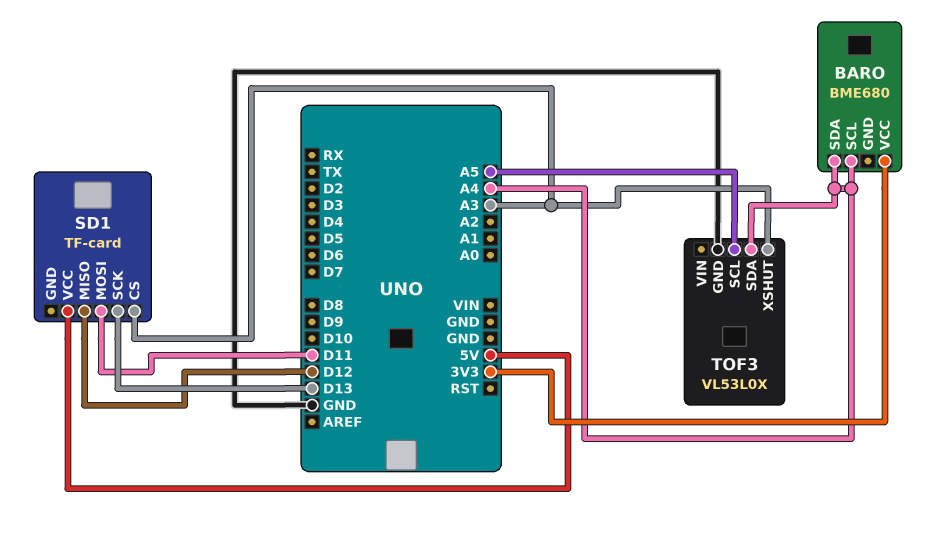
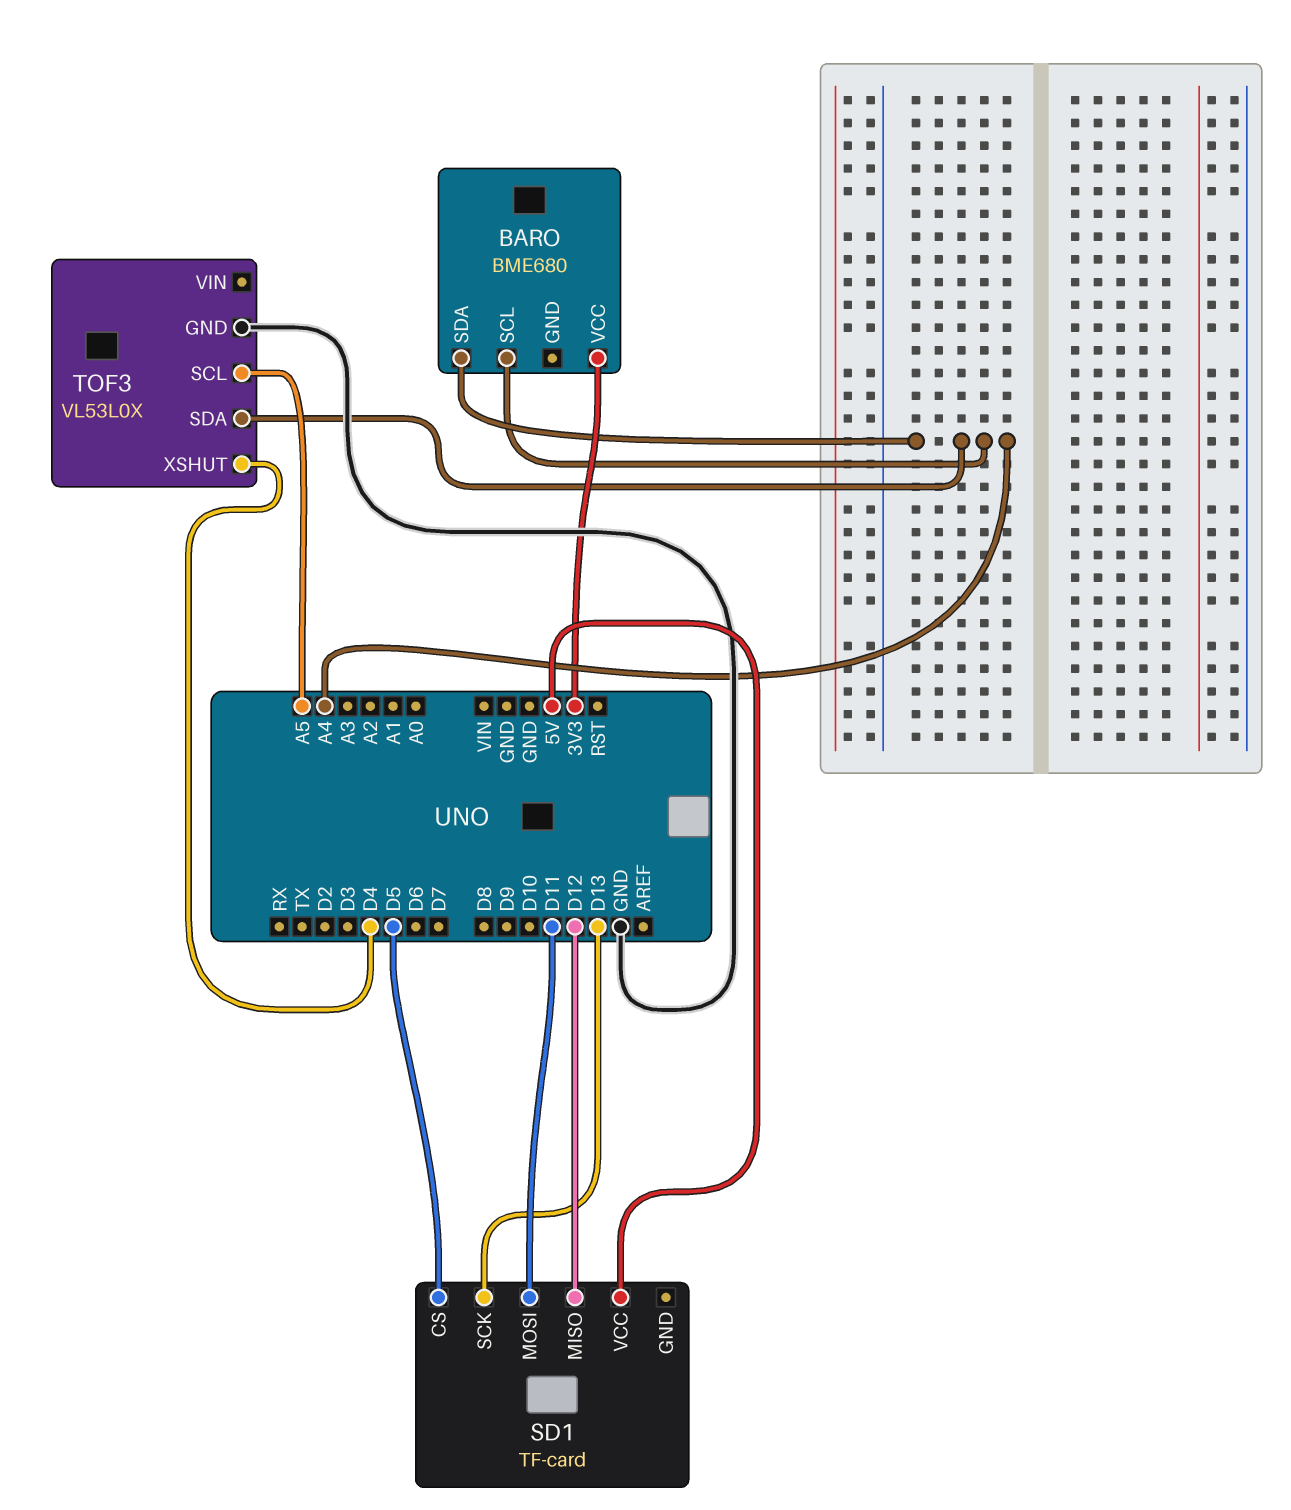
SD1 pin CS: A3 -> D5
TOF3 pin XSHUT: A3 -> D4

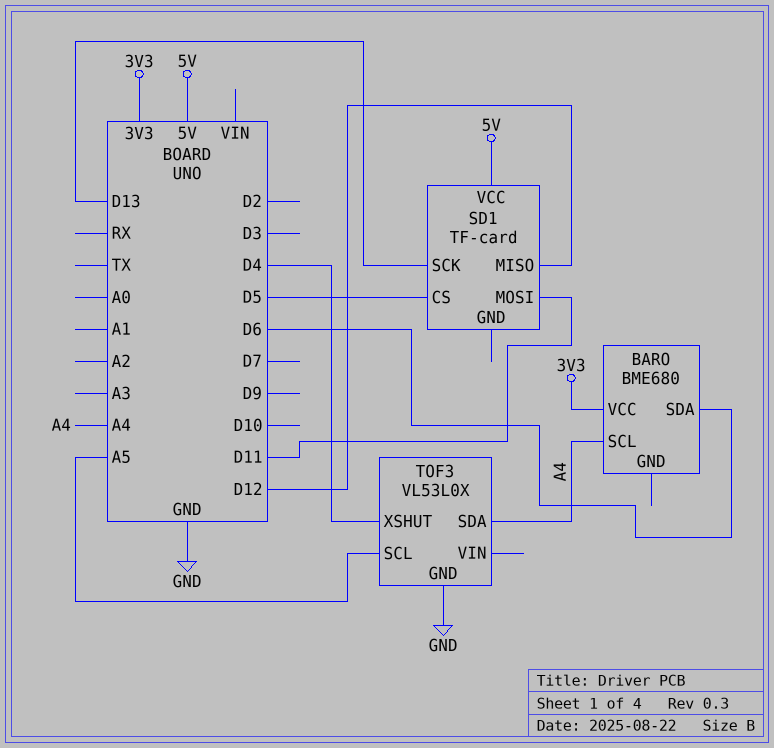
BARO pin SDA: A4 -> D6

